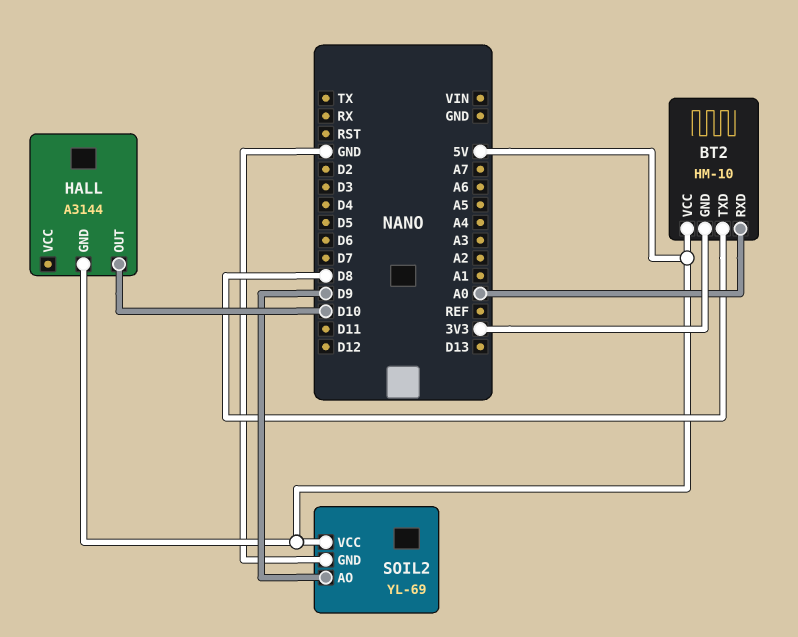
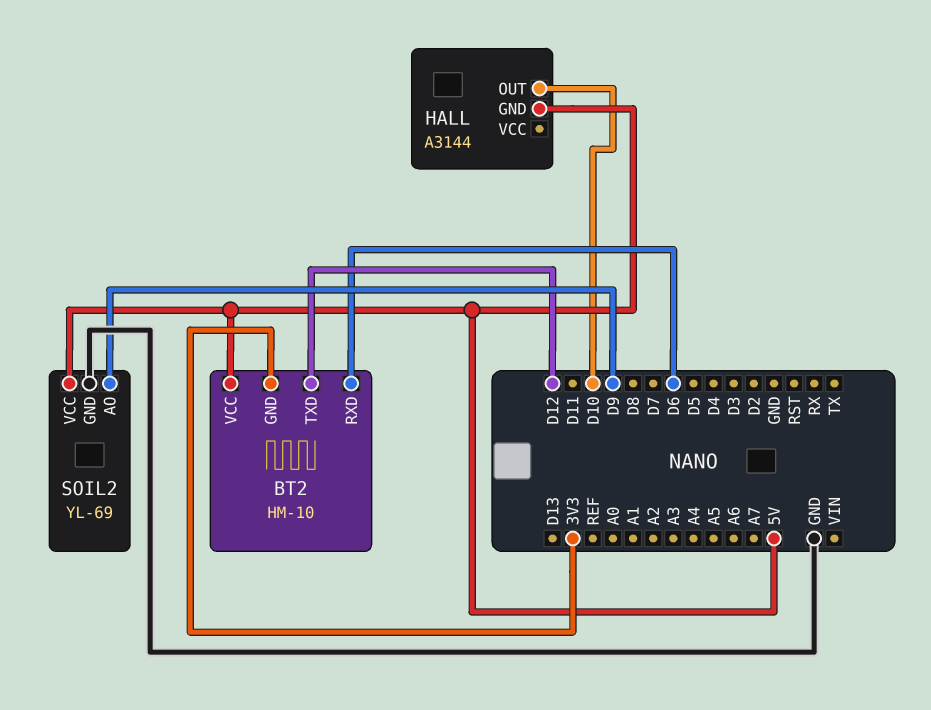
BT2 pin RXD: A0 -> D6
BT2 pin TXD: D8 -> D12

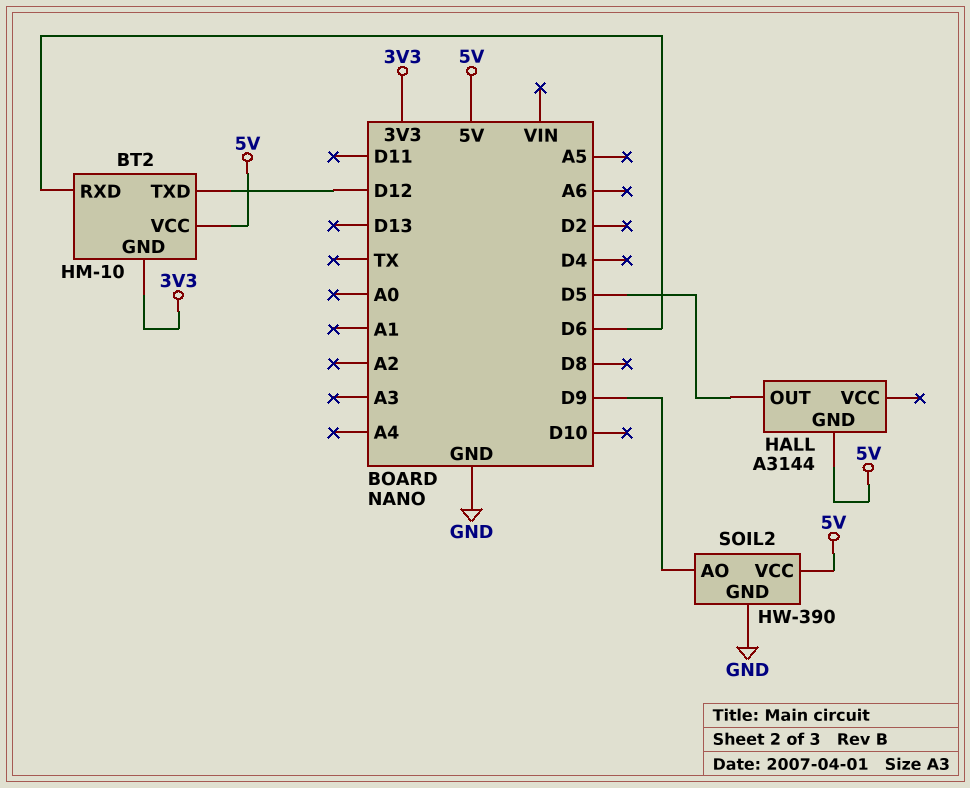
HALL pin OUT: D10 -> D5
SOIL2: YL-69 -> HW-390

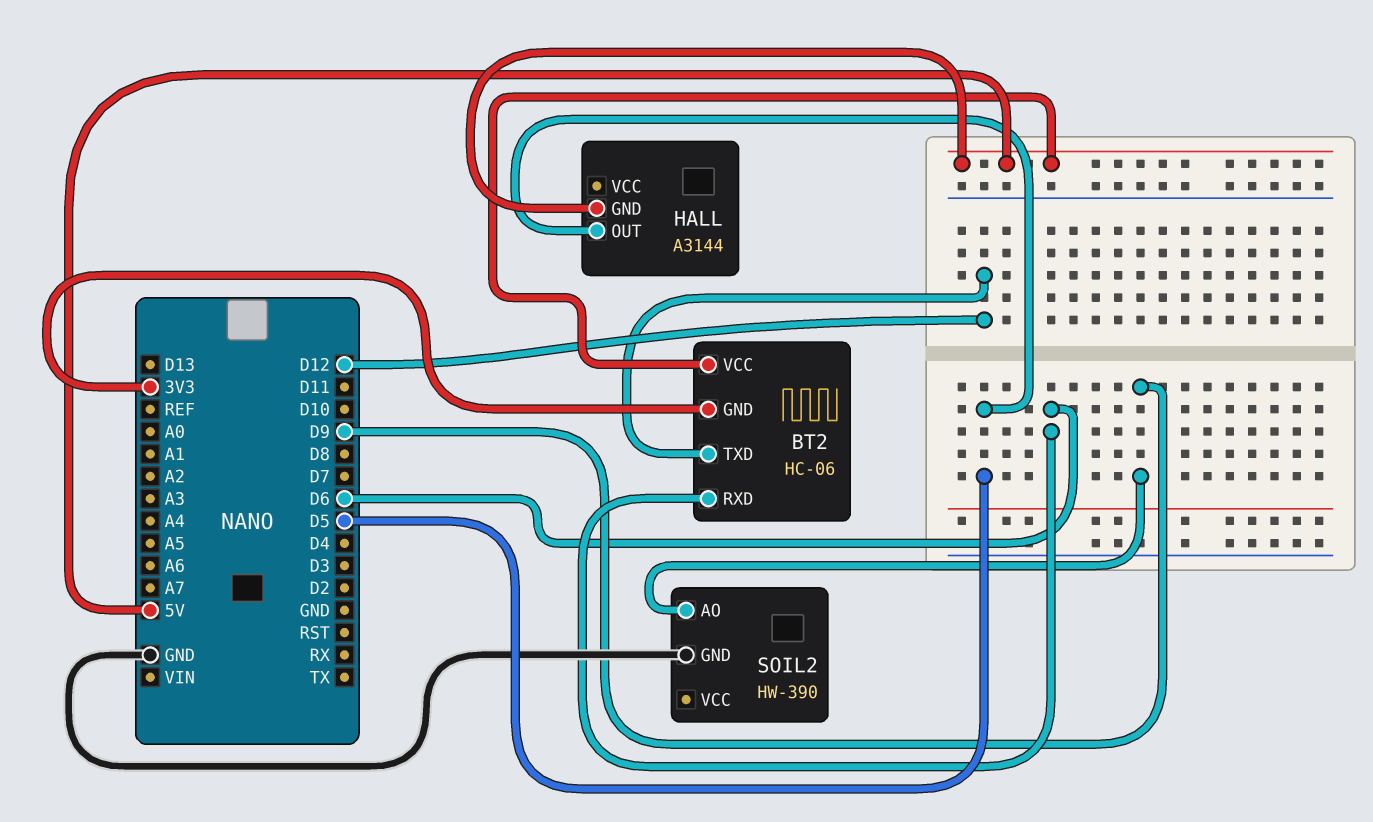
BT2: HM-10 -> HC-06
SOIL2 pin VCC: 5V -> none

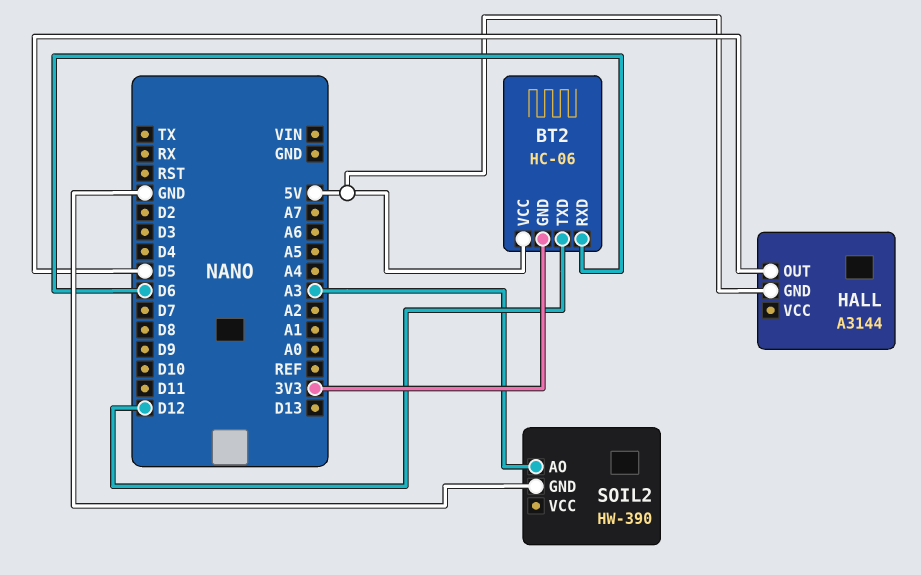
SOIL2 pin AO: D9 -> A3

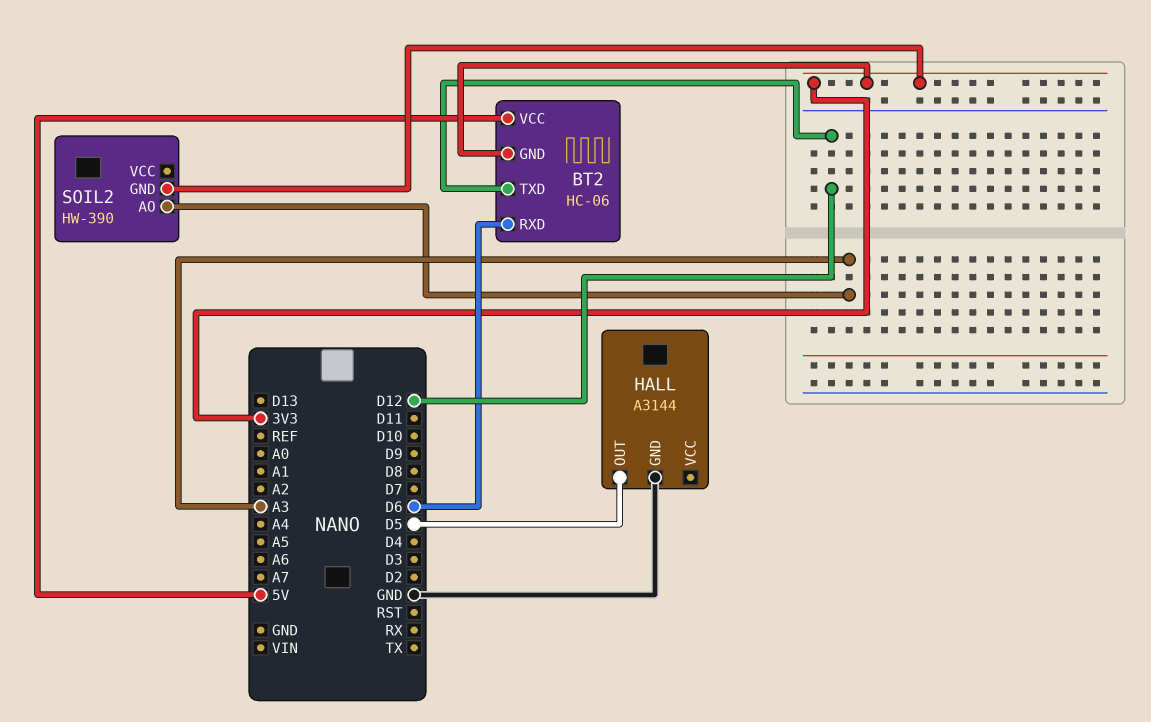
HALL pin GND: 5V -> GND
SOIL2 pin GND: GND -> 3V3

